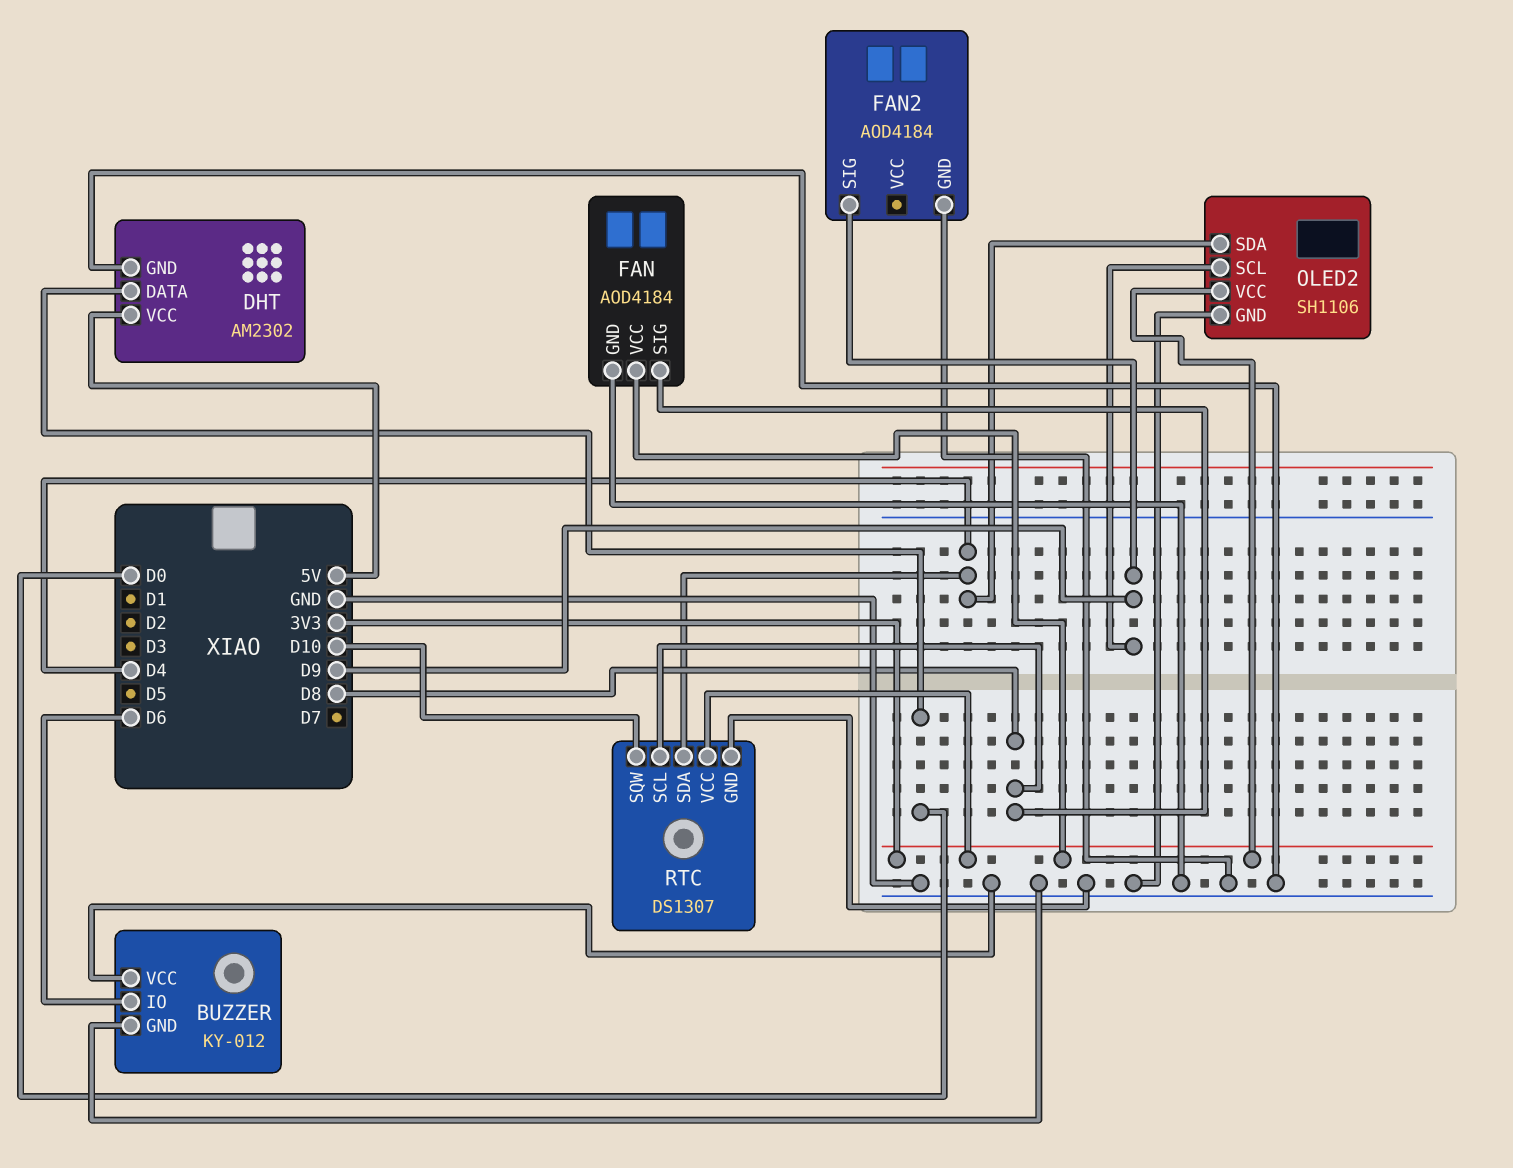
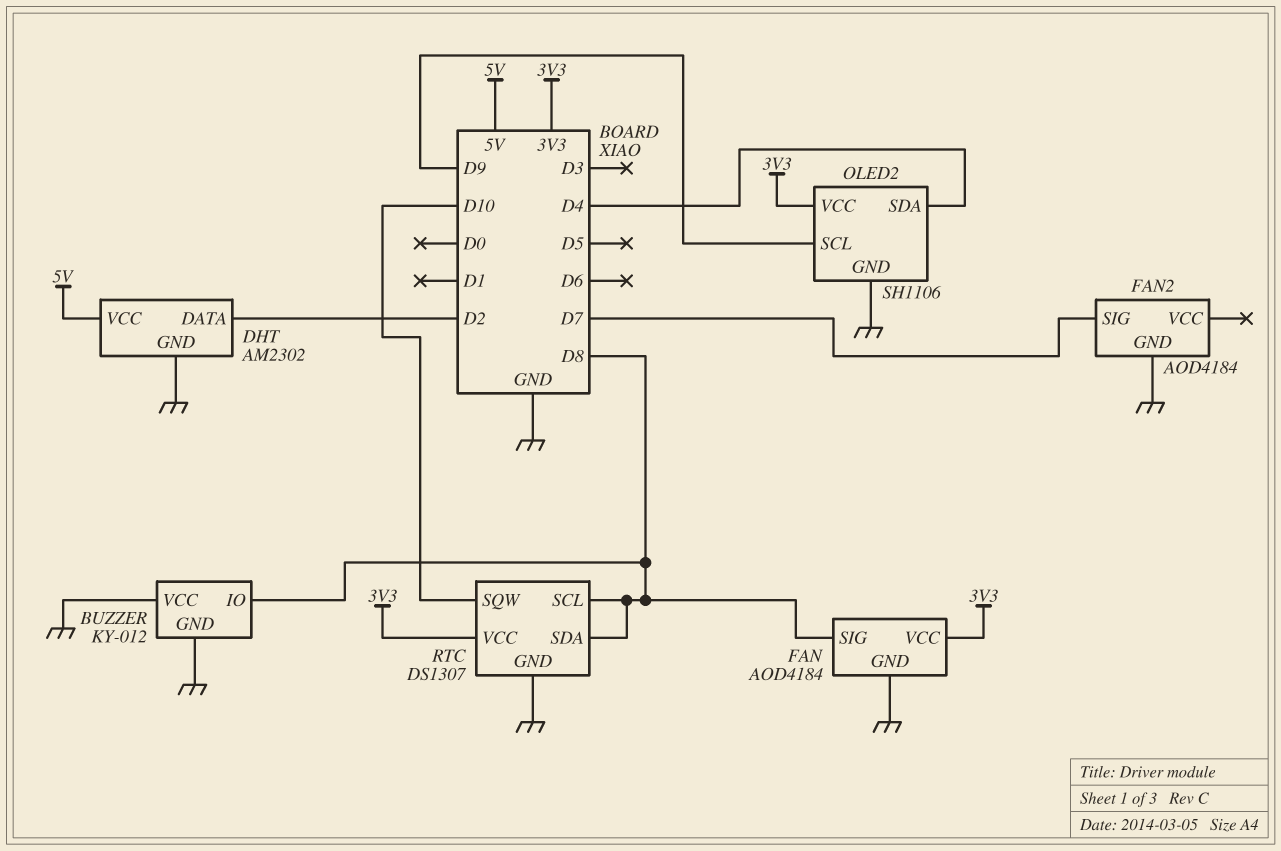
BUZZER pin IO: D6 -> D8
DHT pin DATA: D0 -> D2
FAN2 pin SIG: D9 -> D7
RTC pin SDA: D4 -> D8

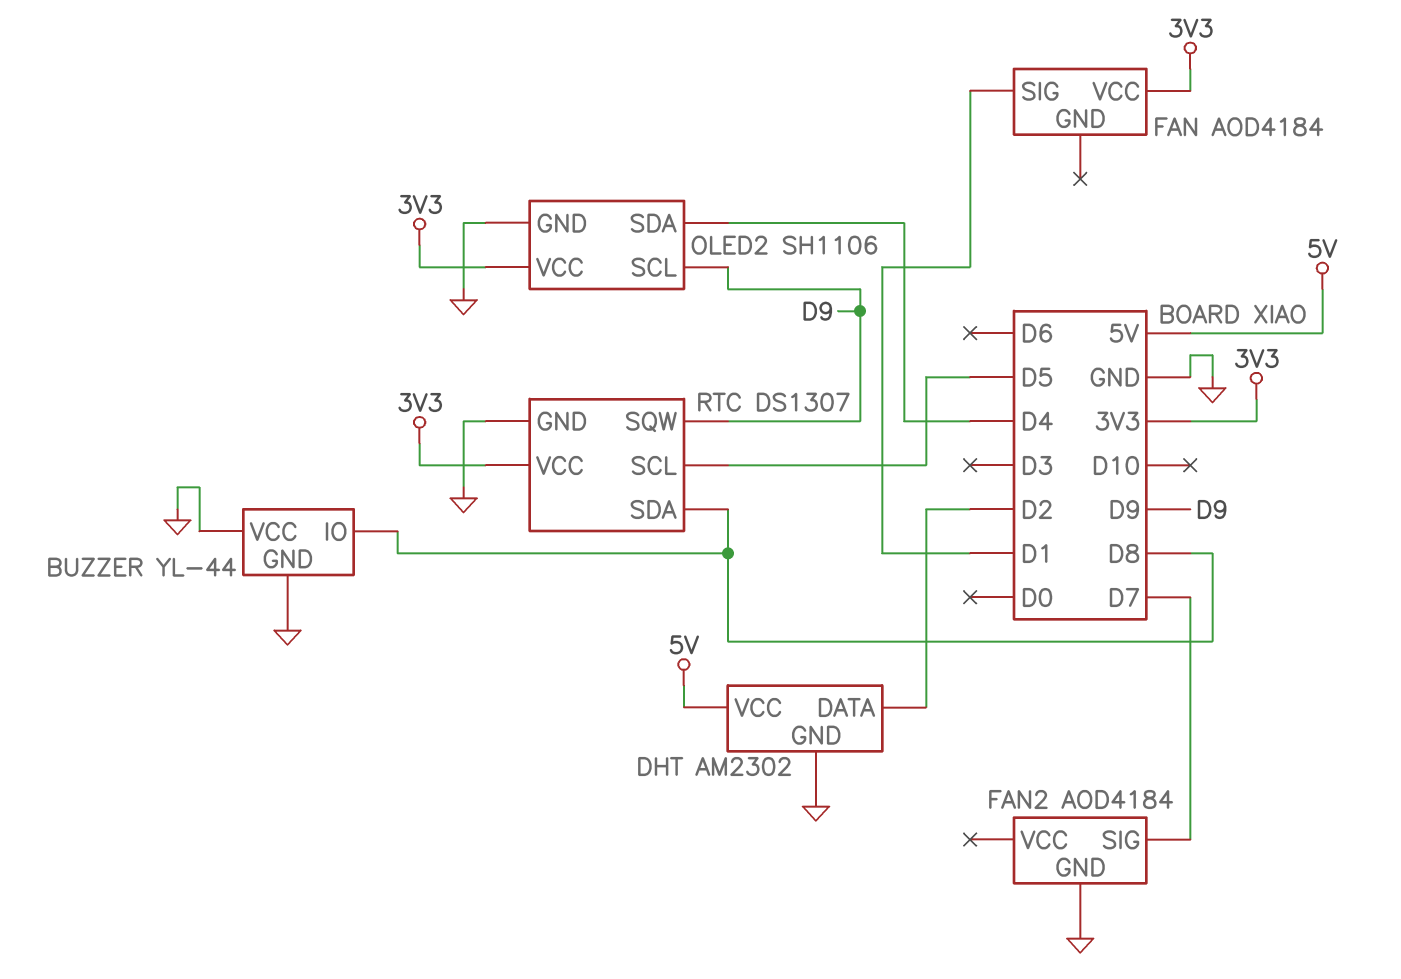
BUZZER: KY-012 -> YL-44
FAN pin GND: GND -> none
FAN pin SIG: D8 -> D1
RTC pin SCL: D8 -> D5
RTC pin SQW: D10 -> D9

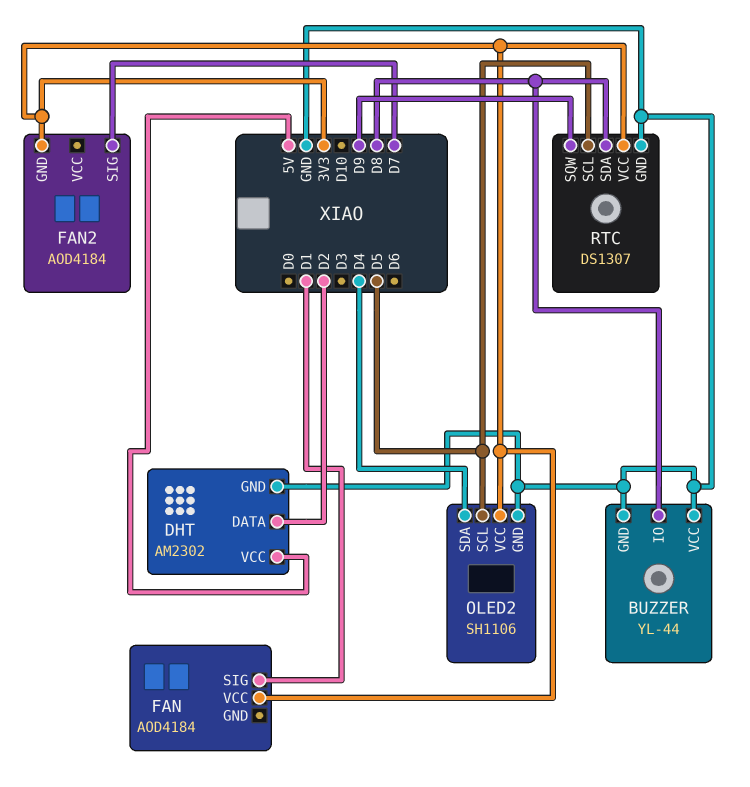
FAN2 pin GND: GND -> 3V3
OLED2 pin SCL: D9 -> D5

